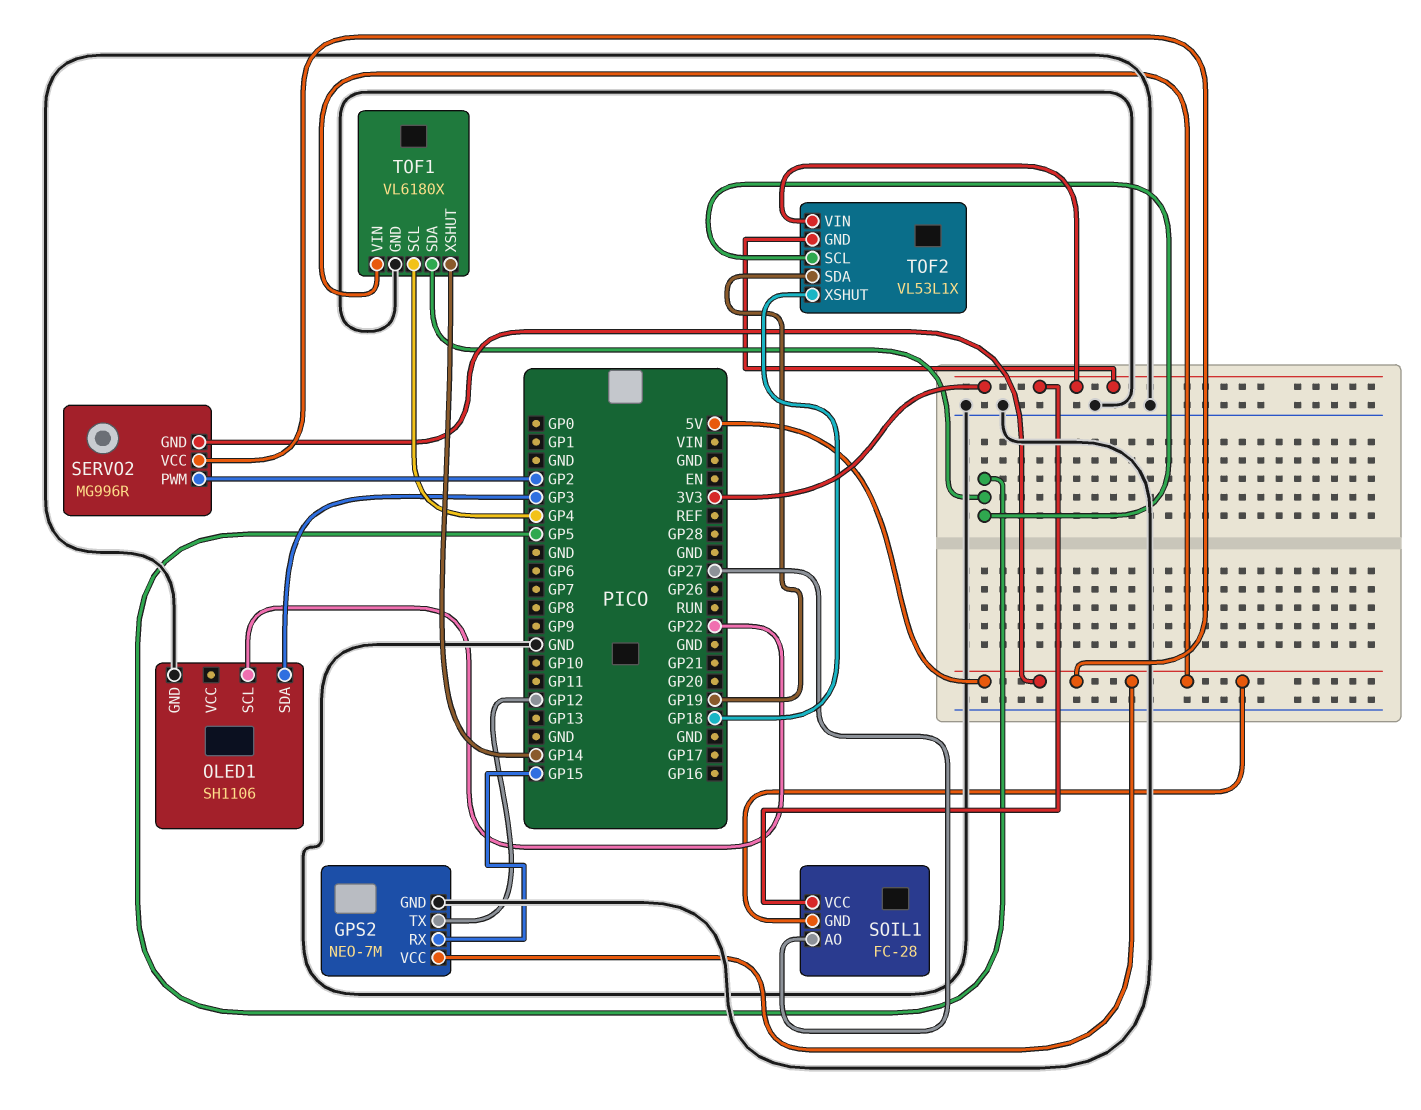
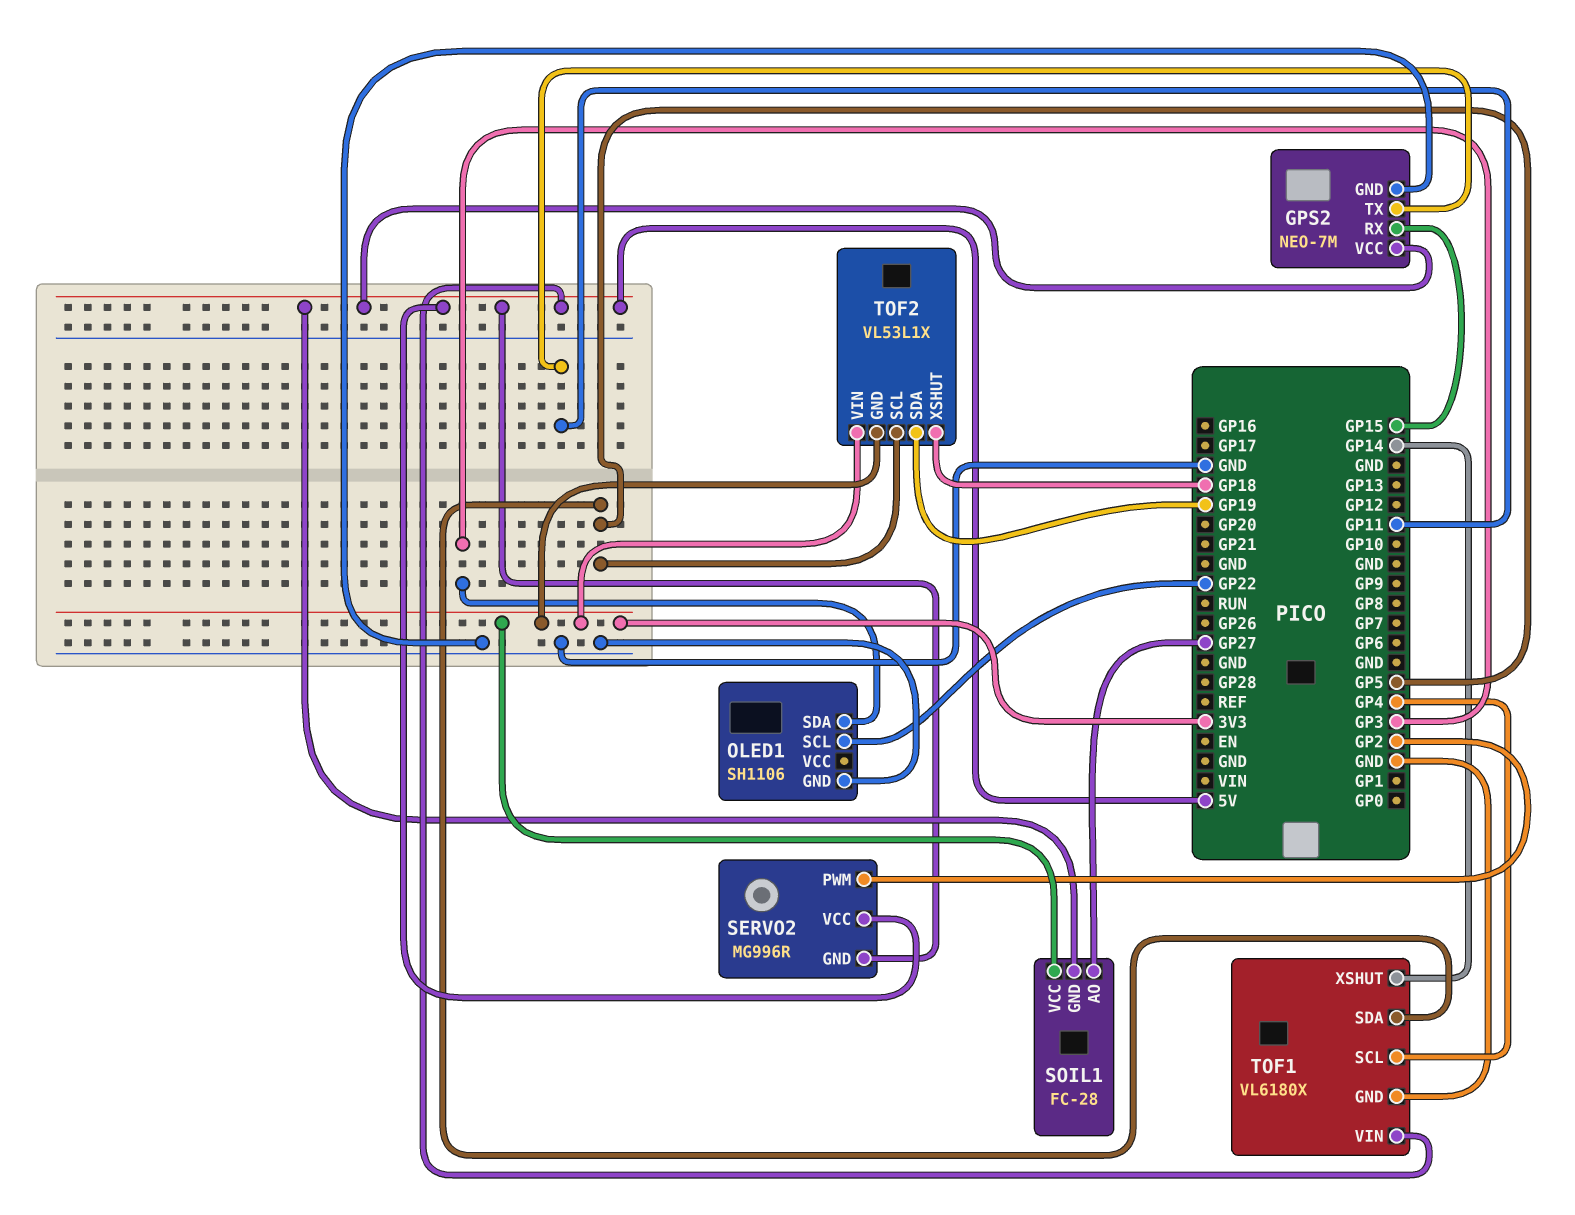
GPS2 pin TX: GP12 -> GP11

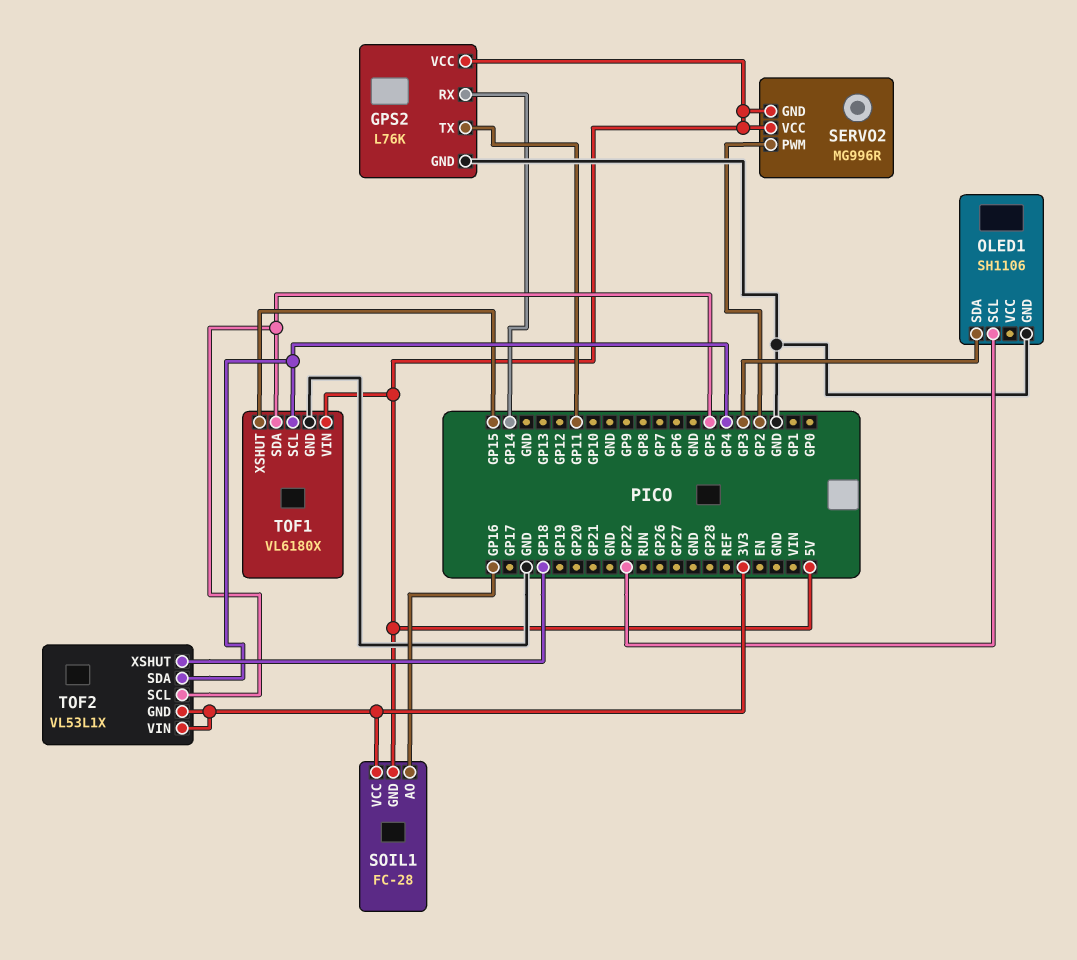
GPS2: NEO-7M -> L76K
GPS2 pin RX: GP15 -> GP14
SOIL1 pin AO: GP27 -> GP16
TOF1 pin XSHUT: GP14 -> GP15
TOF2 pin SDA: GP19 -> GP4

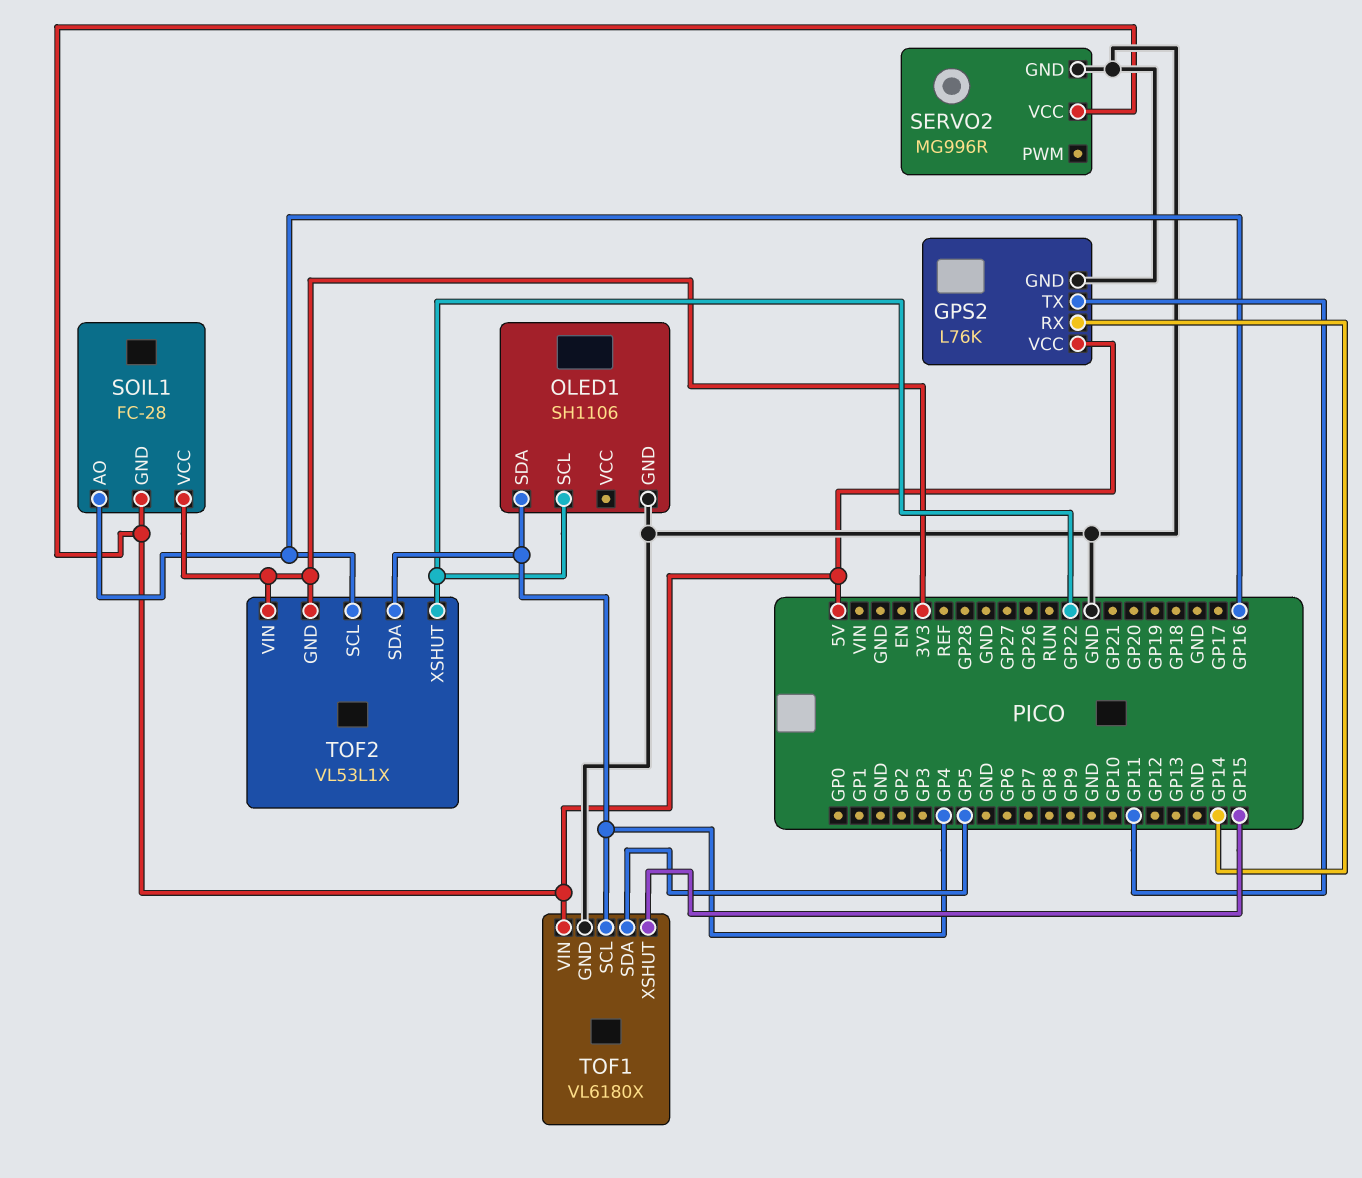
OLED1 pin SDA: GP3 -> GP4
SERVO2 pin GND: 5V -> GND
SERVO2 pin PWM: GP2 -> none
TOF2 pin SCL: GP5 -> GP16
TOF2 pin XSHUT: GP18 -> GP22

